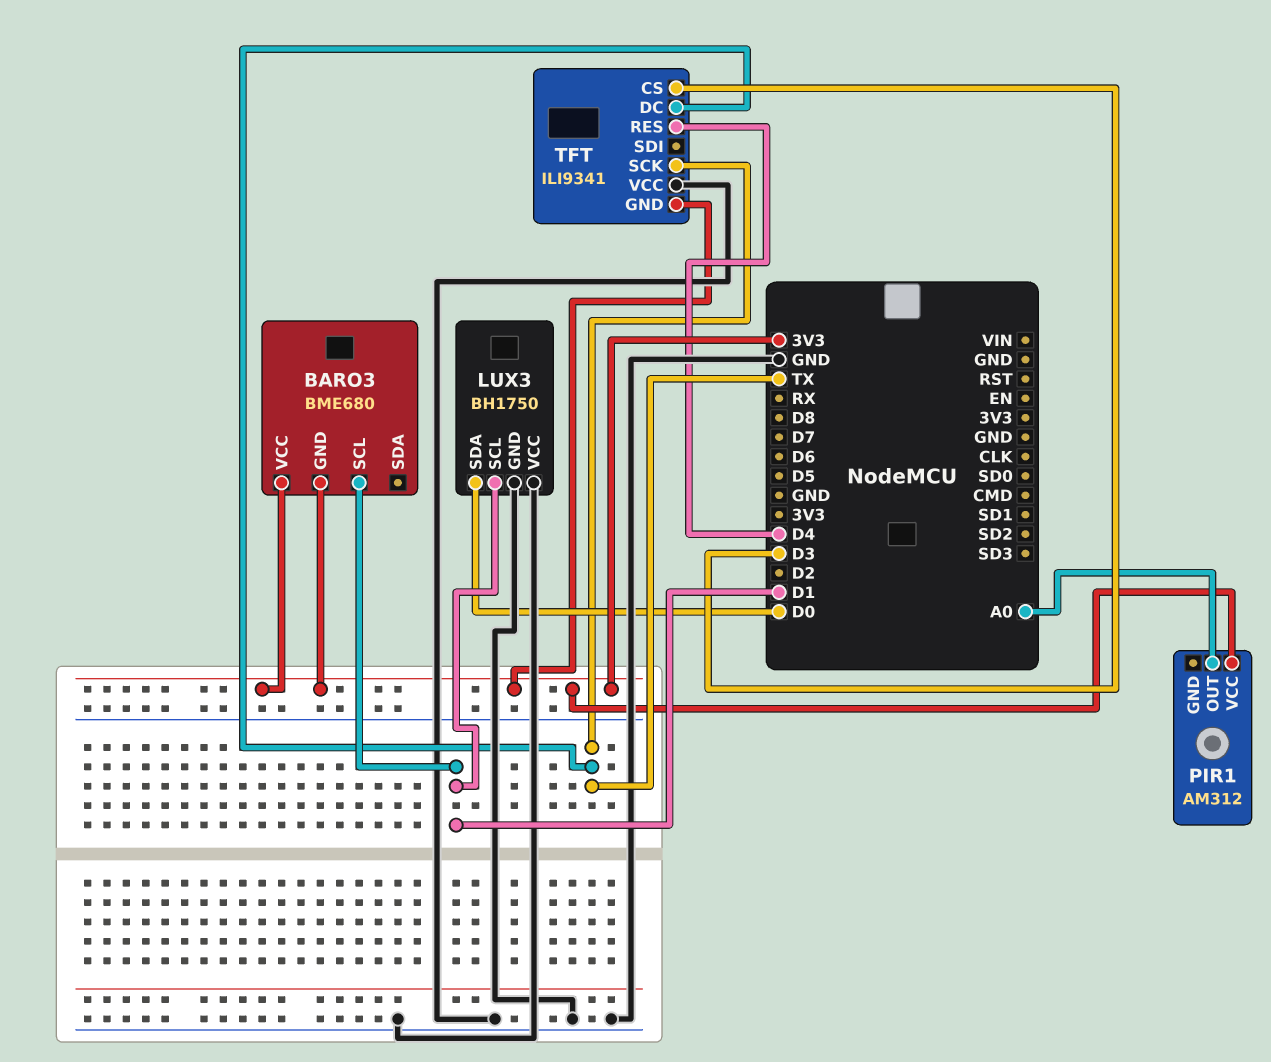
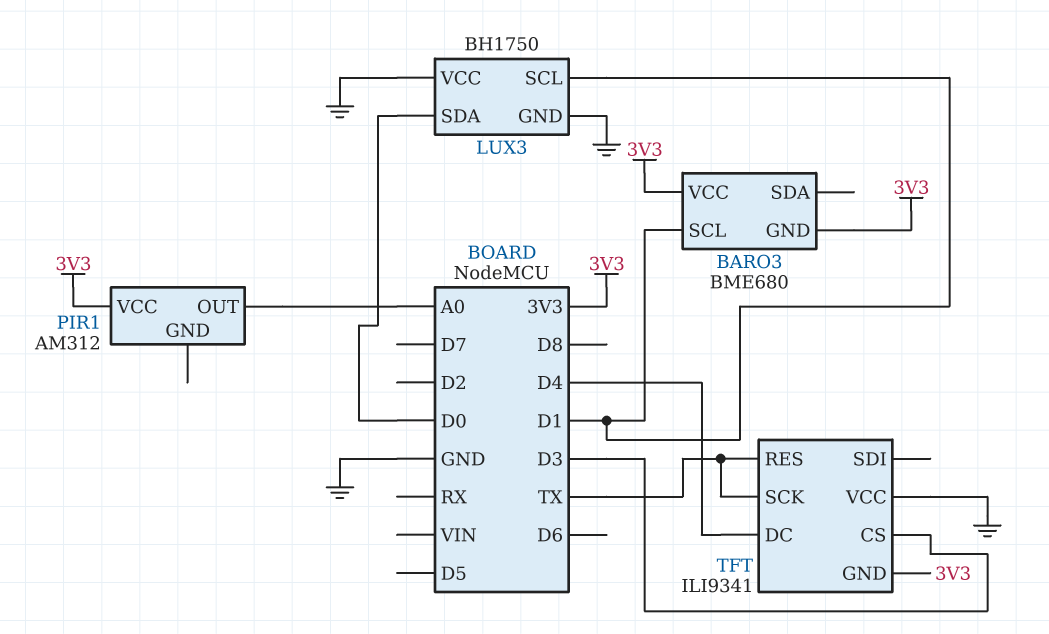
TFT pin DC: TX -> D4
TFT pin RES: D4 -> TX

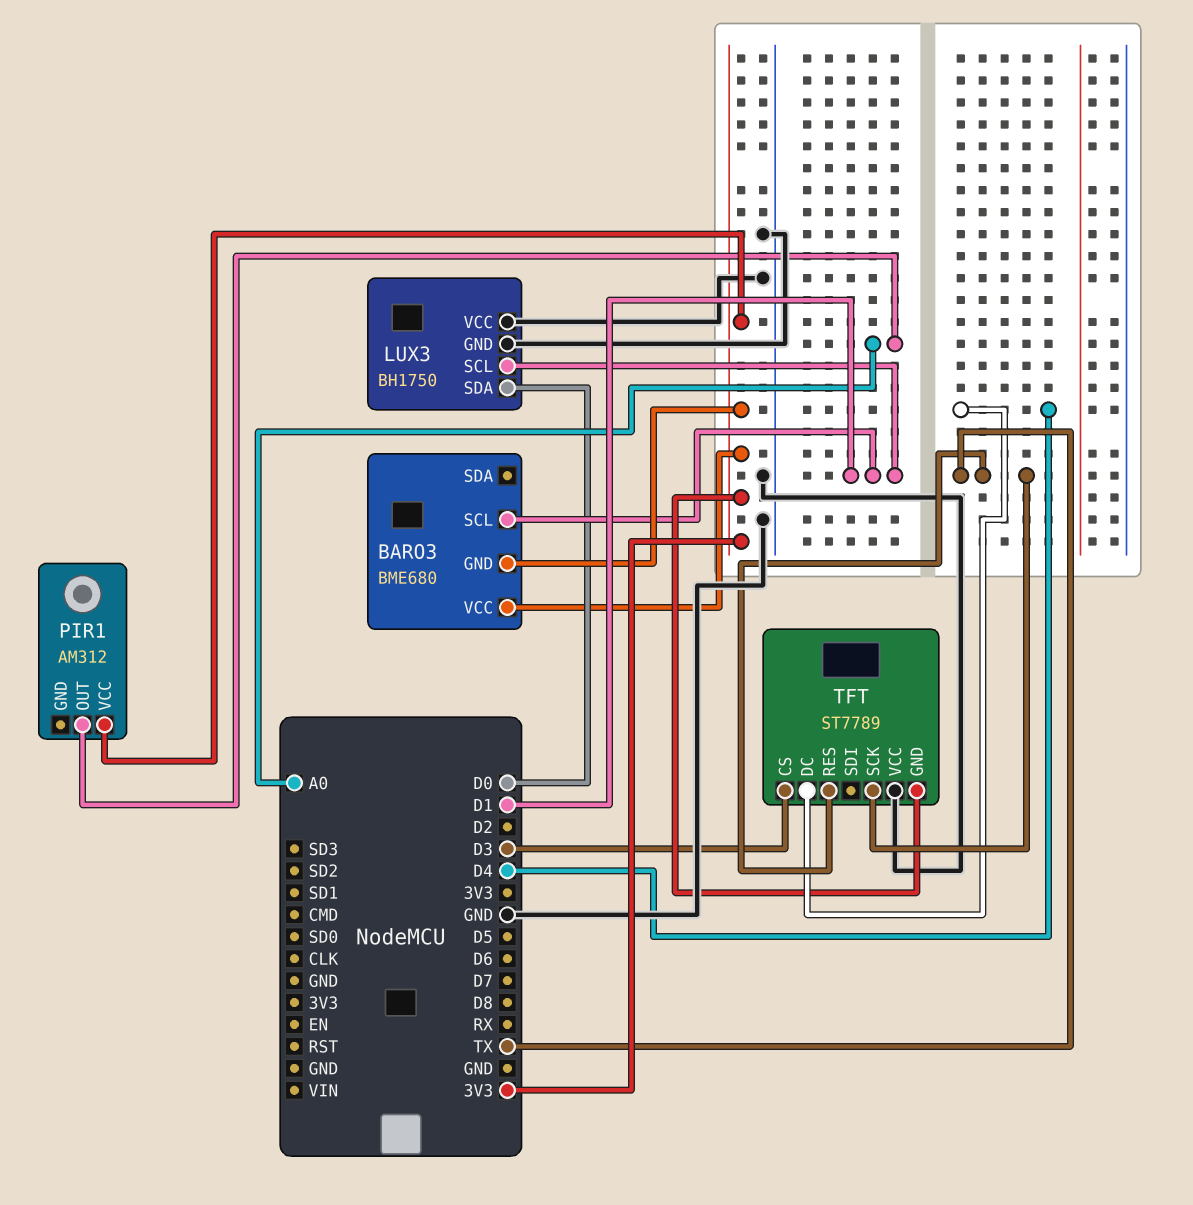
TFT: ILI9341 -> ST7789

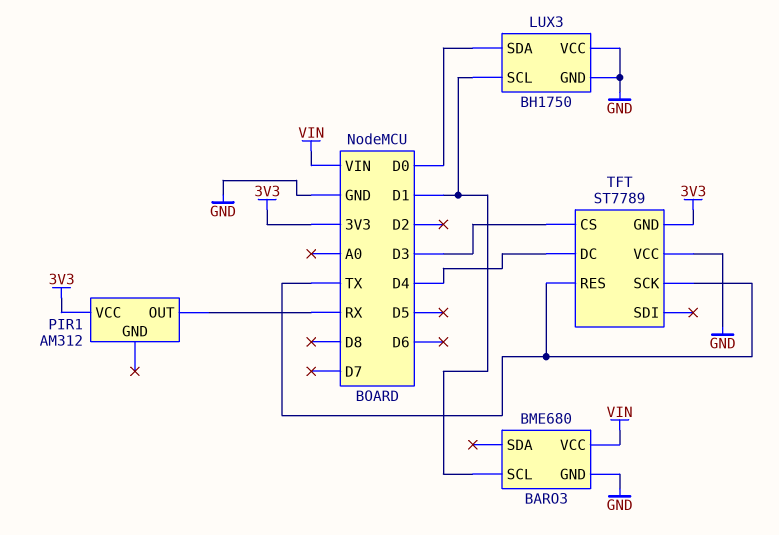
BARO3 pin GND: 3V3 -> GND
BARO3 pin VCC: 3V3 -> VIN
PIR1 pin OUT: A0 -> RX

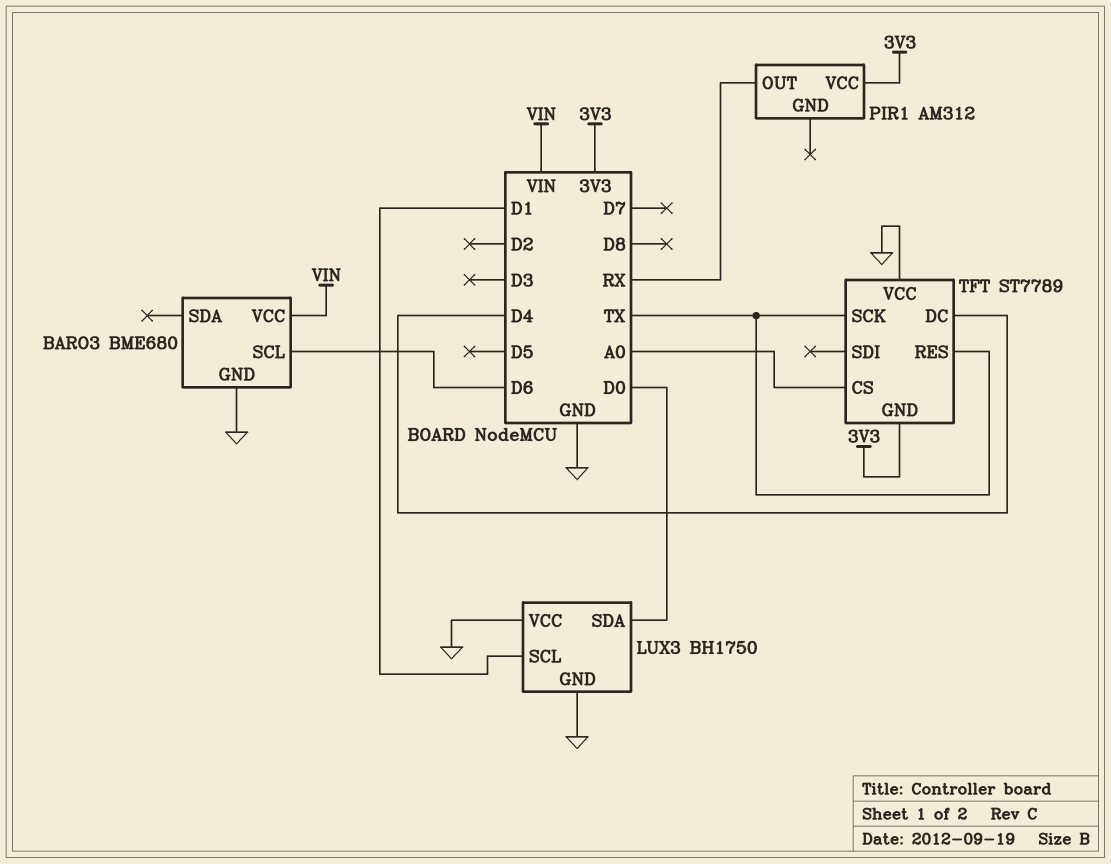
BARO3 pin SCL: D1 -> D6
TFT pin CS: D3 -> A0

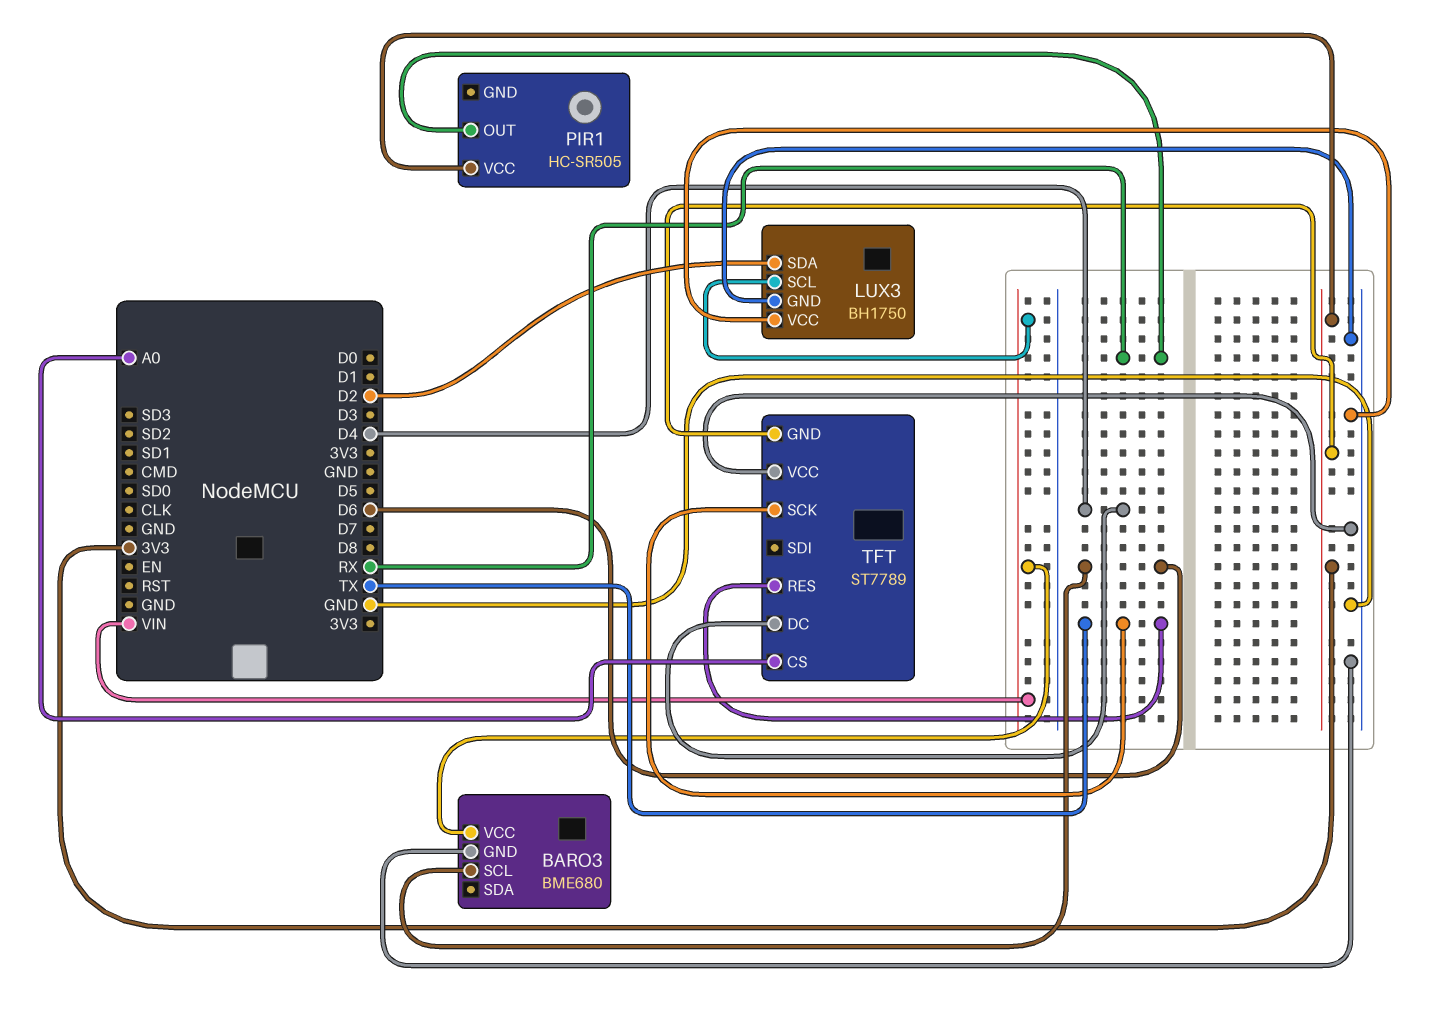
LUX3 pin SCL: D1 -> VIN
LUX3 pin SDA: D0 -> D2
PIR1: AM312 -> HC-SR505

